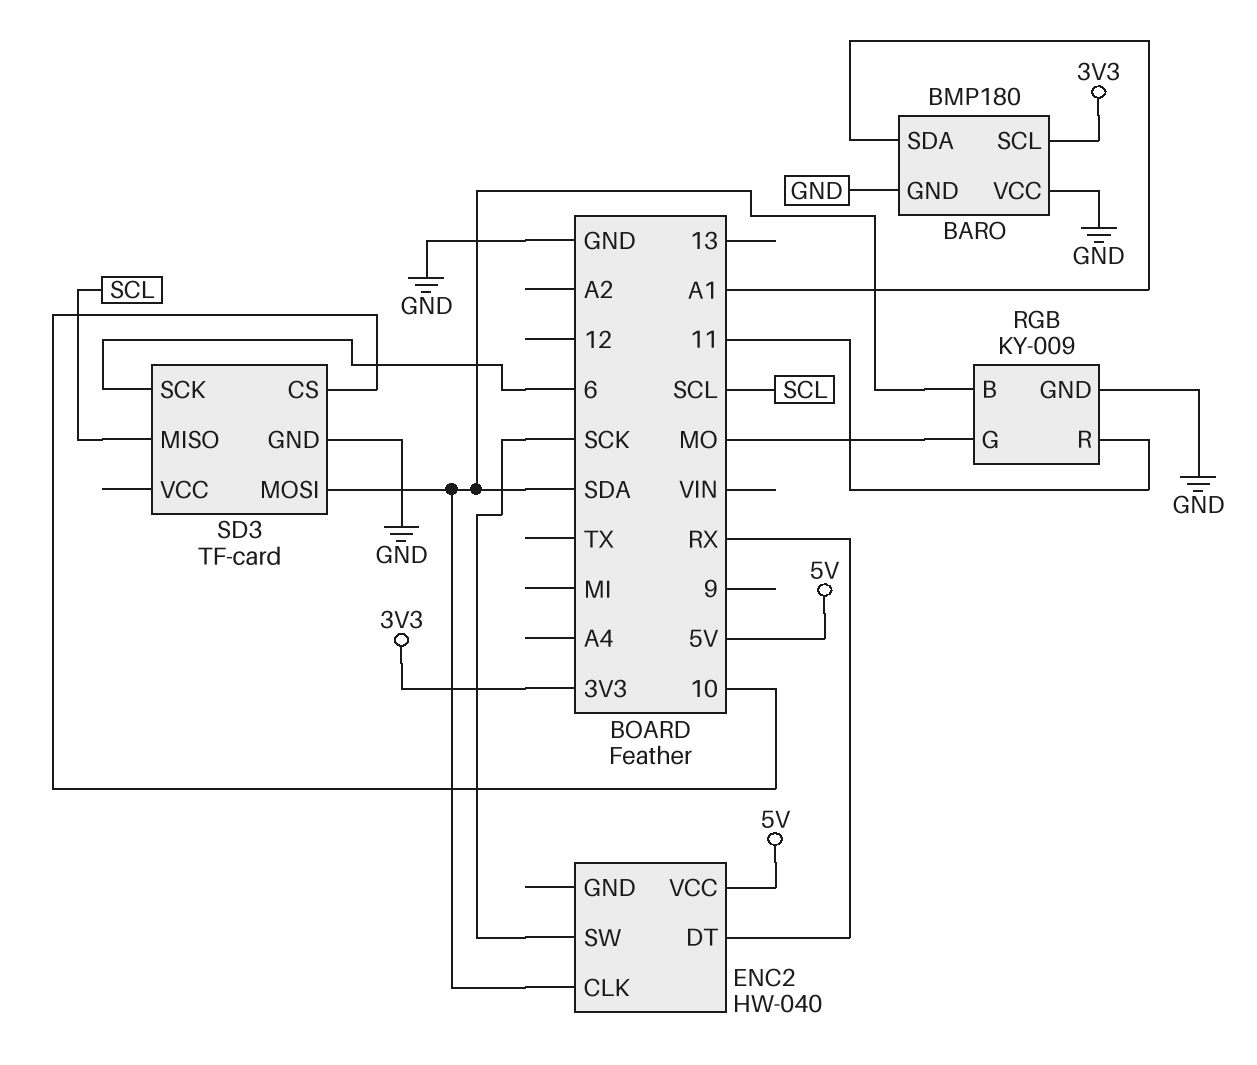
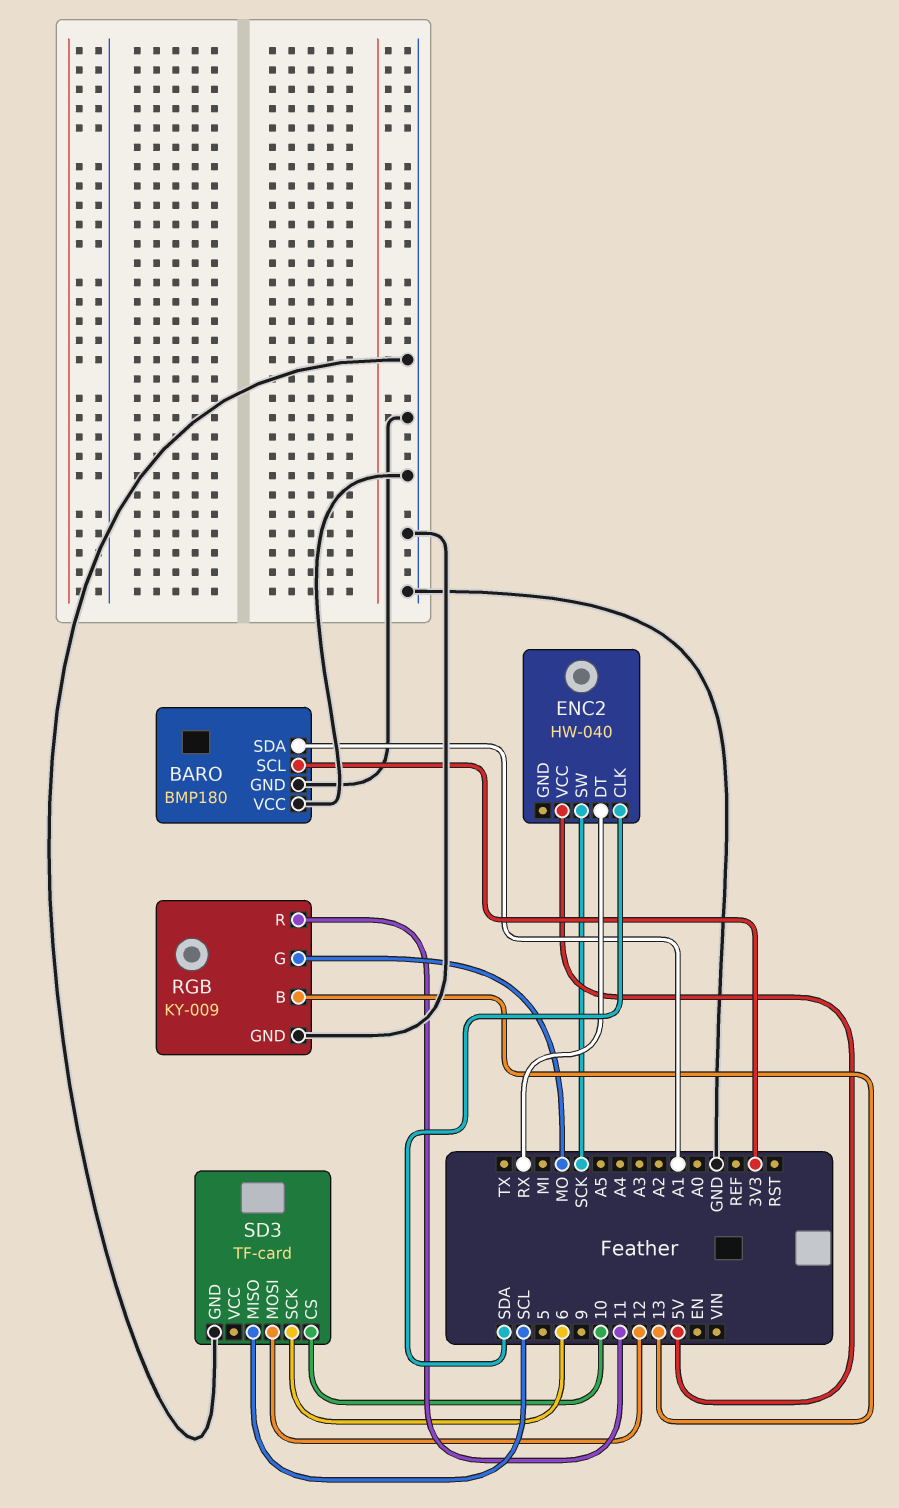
RGB pin B: SDA -> 13
SD3 pin MOSI: SDA -> 12

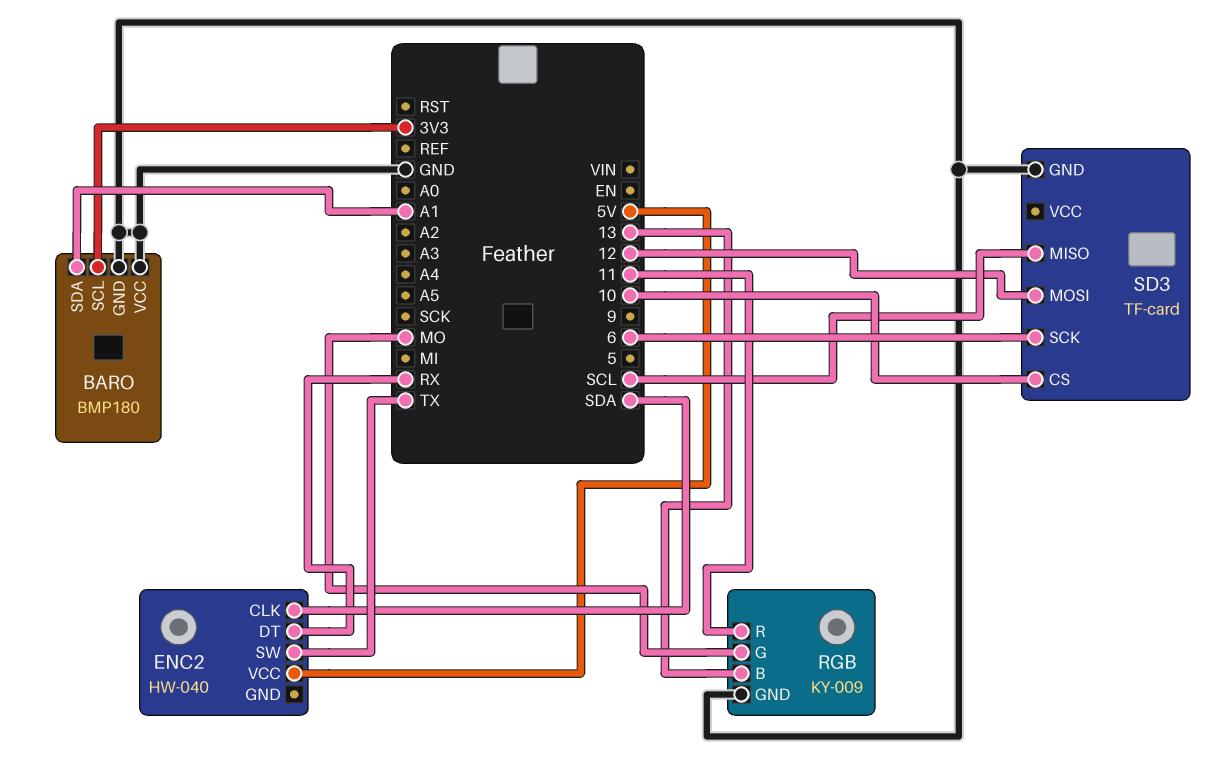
ENC2 pin SW: SCK -> TX

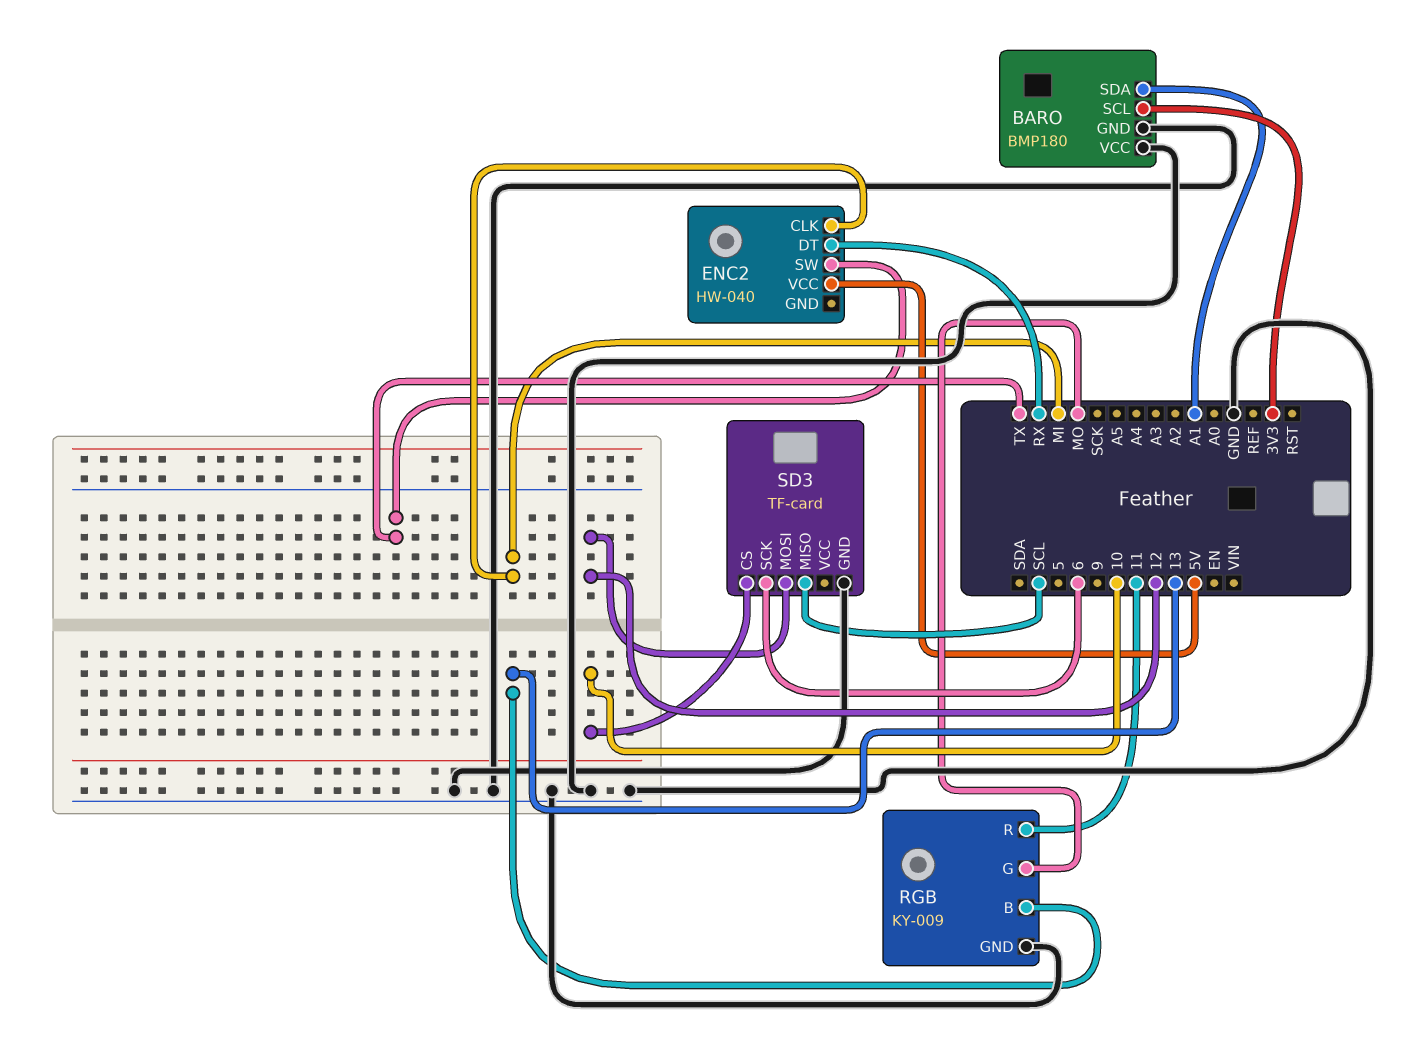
ENC2 pin CLK: SDA -> MI

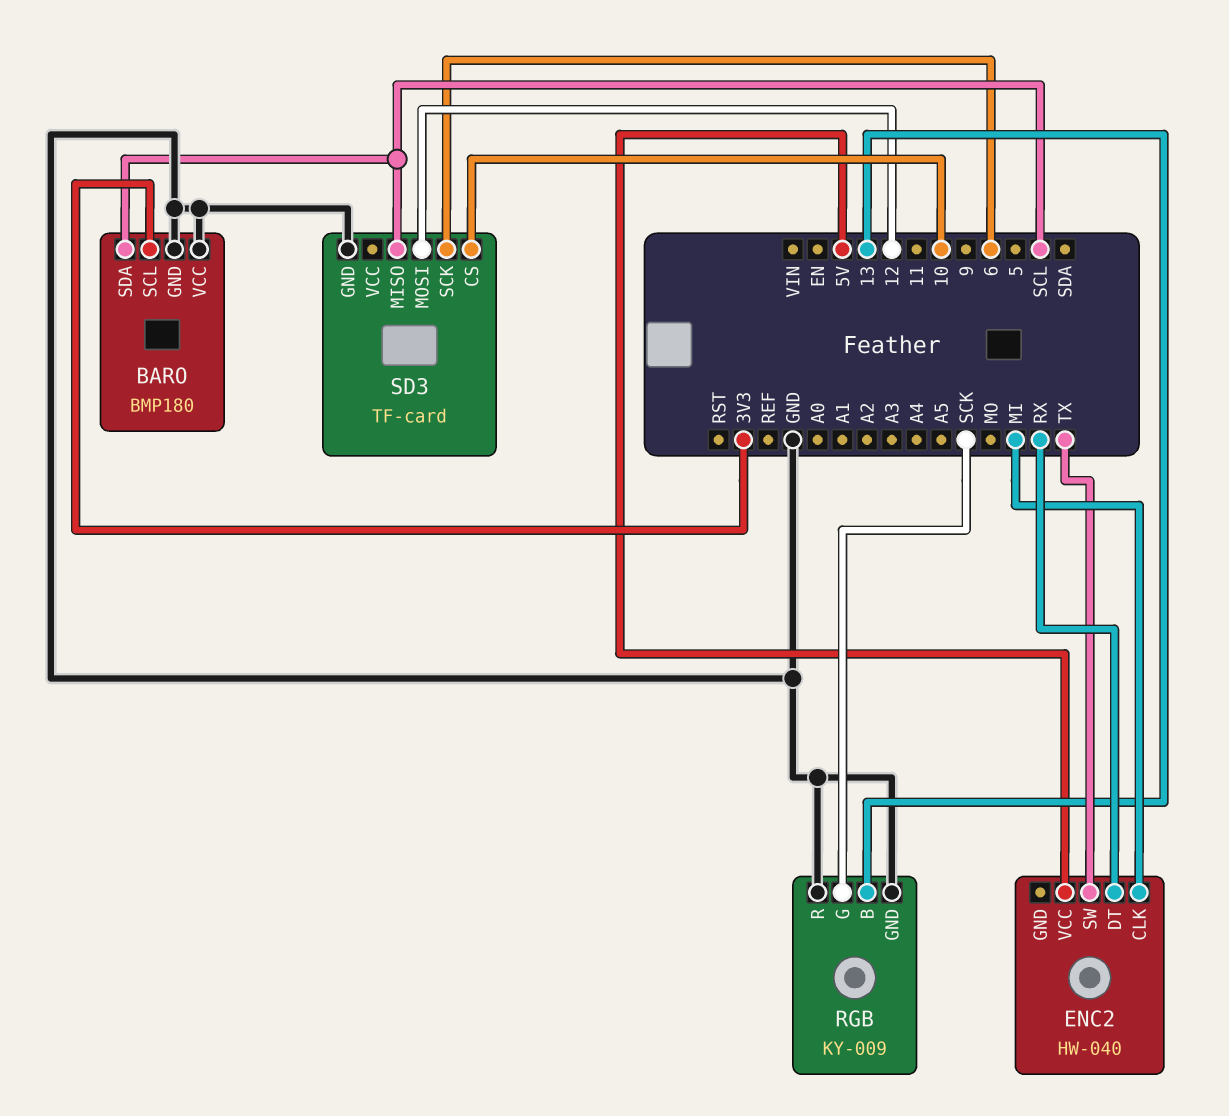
BARO pin SDA: A1 -> SCL
RGB pin G: MO -> SCK
RGB pin R: 11 -> GND

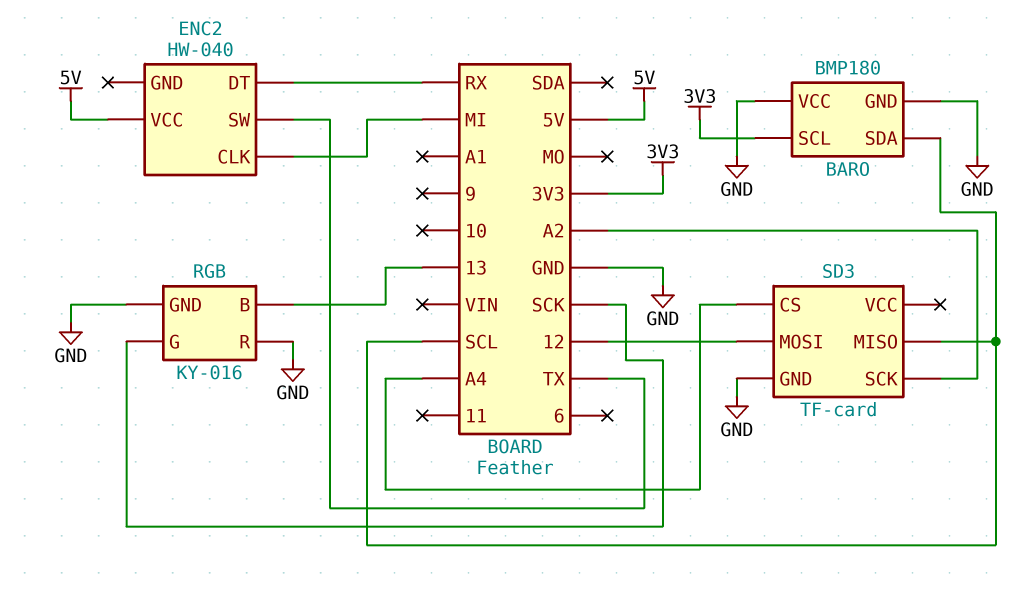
RGB: KY-009 -> KY-016
SD3 pin CS: 10 -> A4
SD3 pin SCK: 6 -> A2

